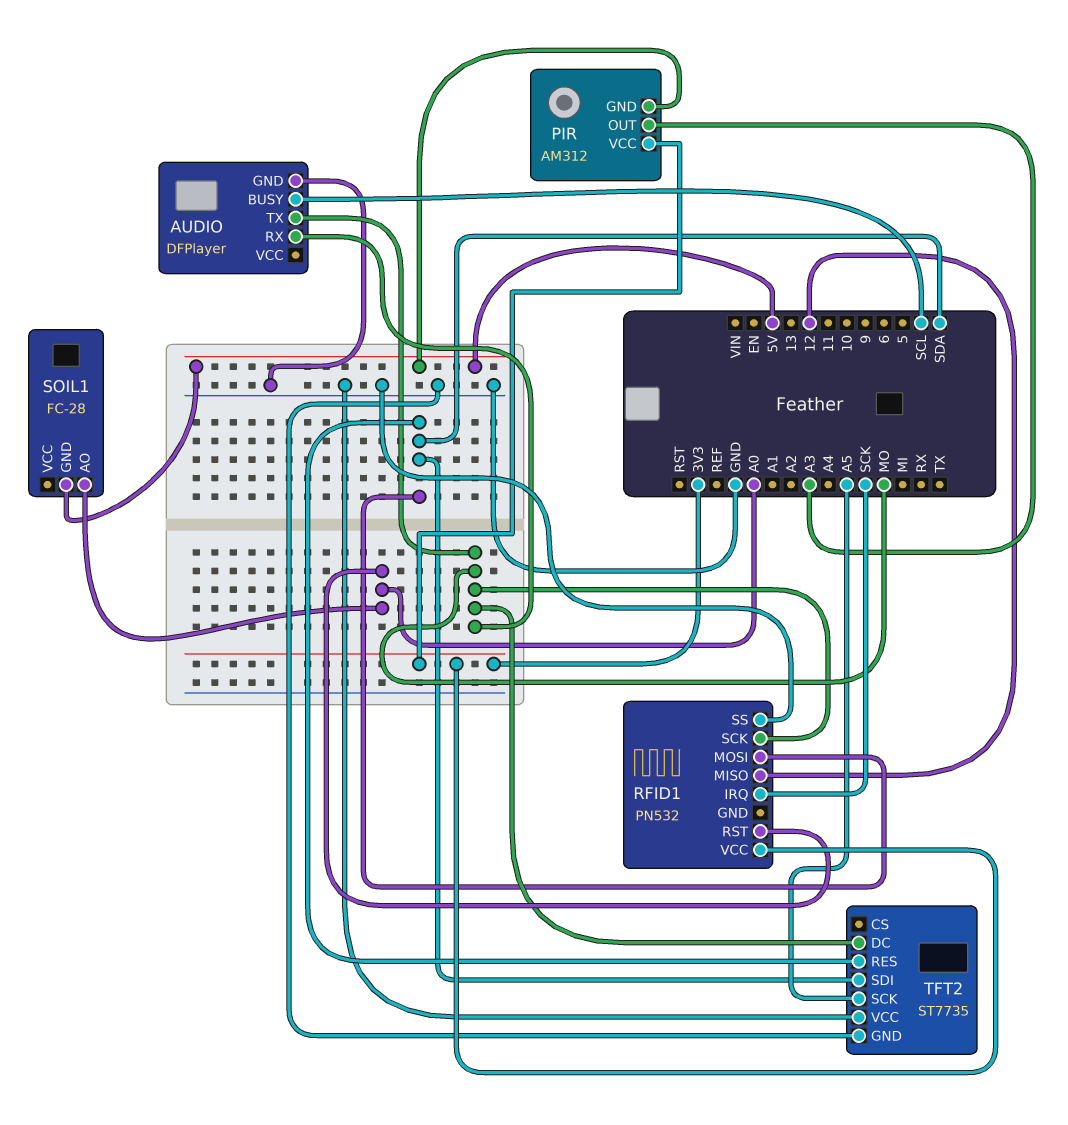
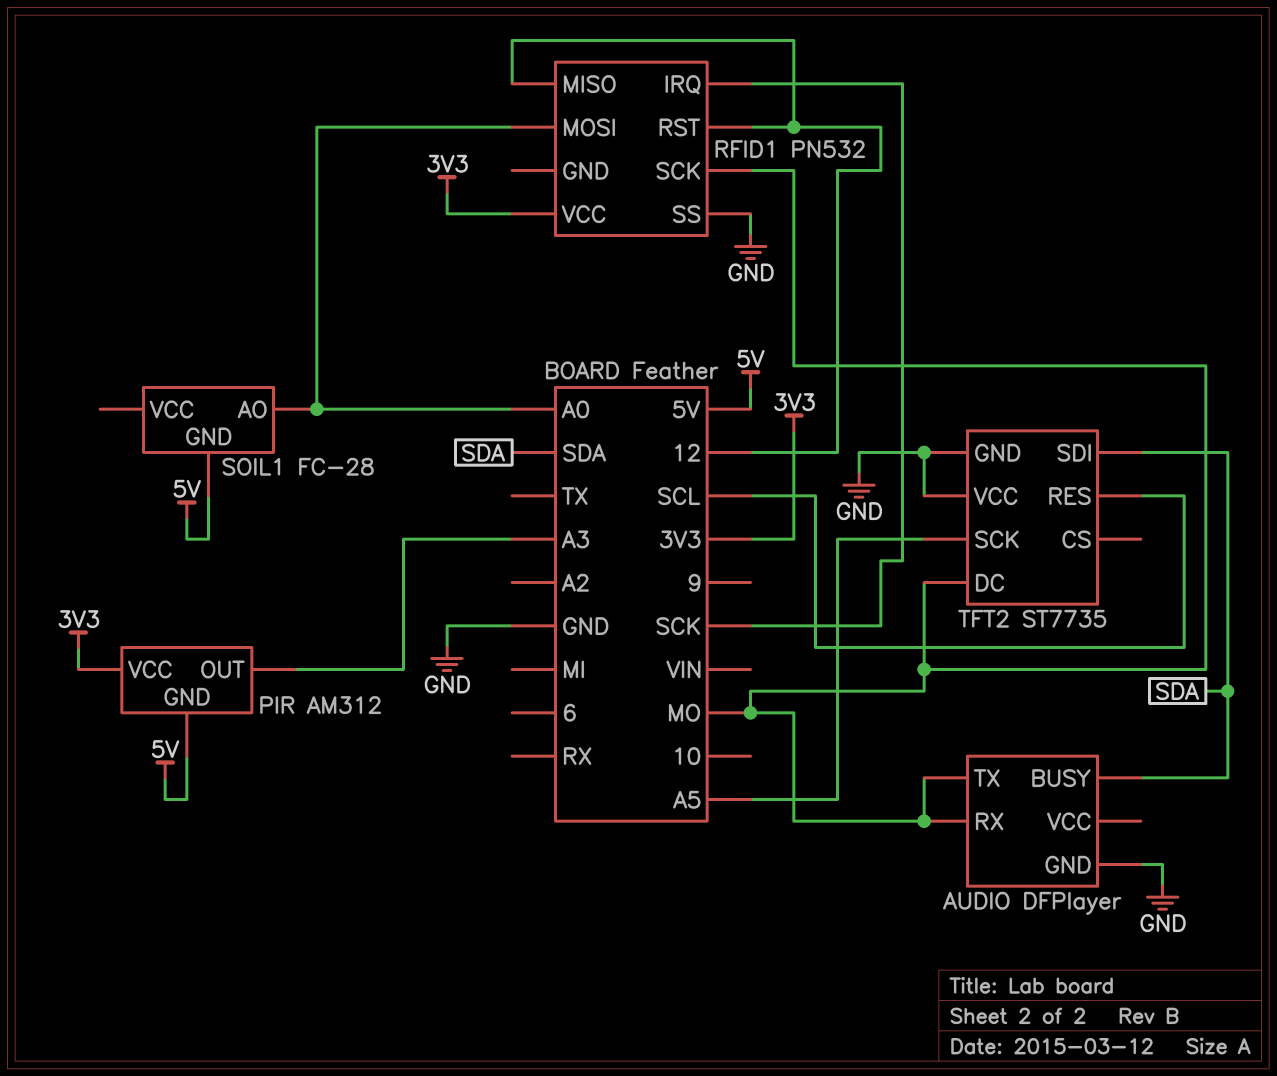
AUDIO pin BUSY: SCL -> SDA
RFID1 pin MOSI: SDA -> A0
RFID1 pin RST: A0 -> 12
TFT2 pin RES: SDA -> SCL

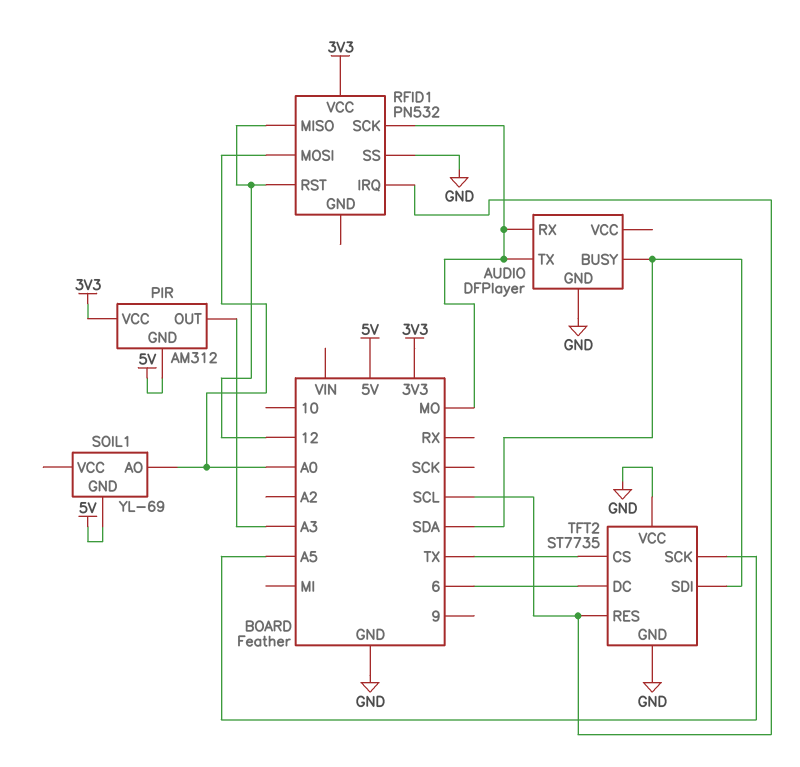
RFID1 pin IRQ: SCK -> SCL
SOIL1: FC-28 -> YL-69
TFT2 pin CS: none -> TX
TFT2 pin DC: MO -> 6

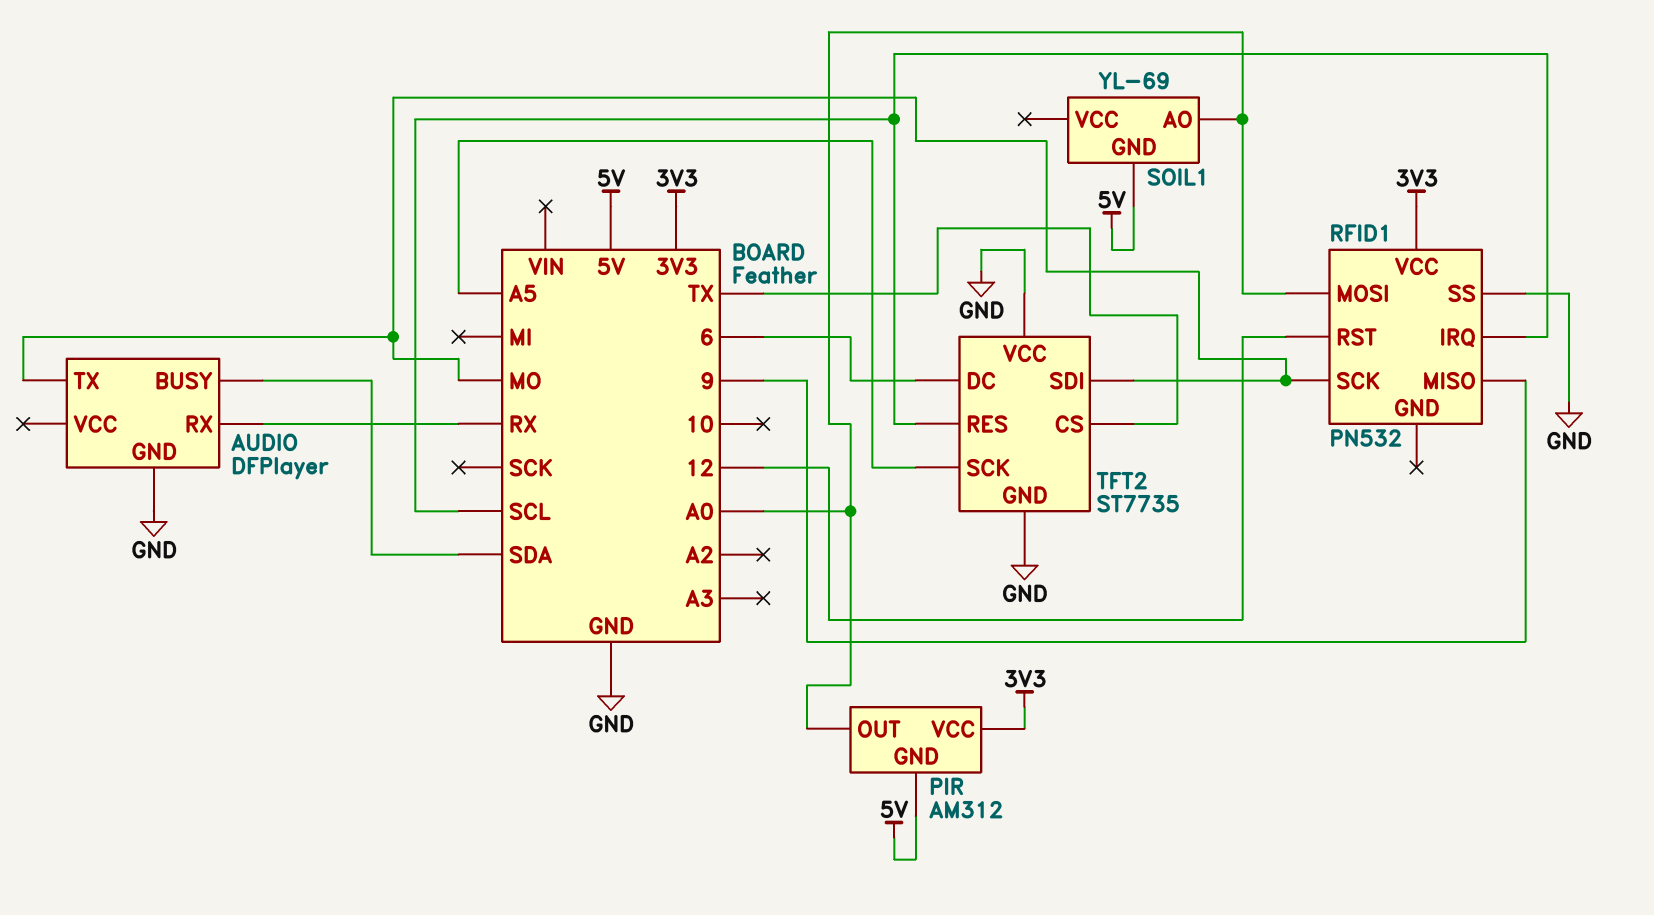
AUDIO pin RX: MO -> RX
PIR pin OUT: A3 -> A0
RFID1 pin MISO: 12 -> 9
TFT2 pin SDI: SDA -> MO

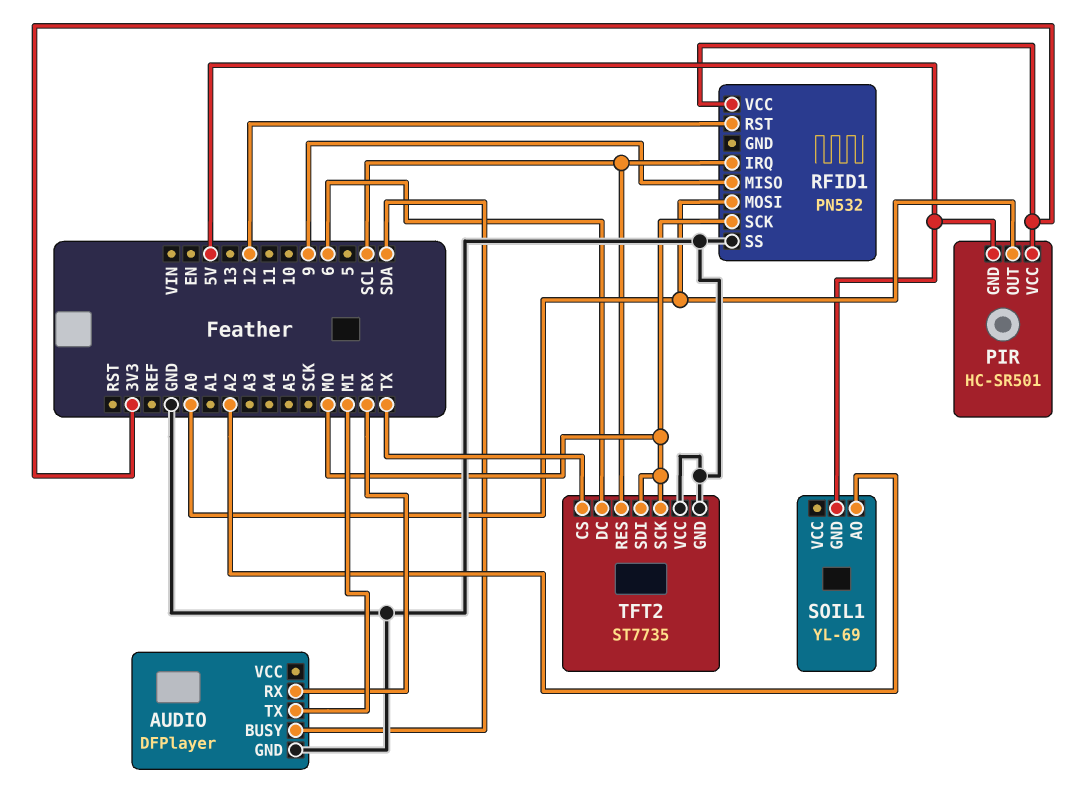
AUDIO pin TX: MO -> MI
PIR: AM312 -> HC-SR501
SOIL1 pin AO: A0 -> A2
TFT2 pin SCK: A5 -> MO

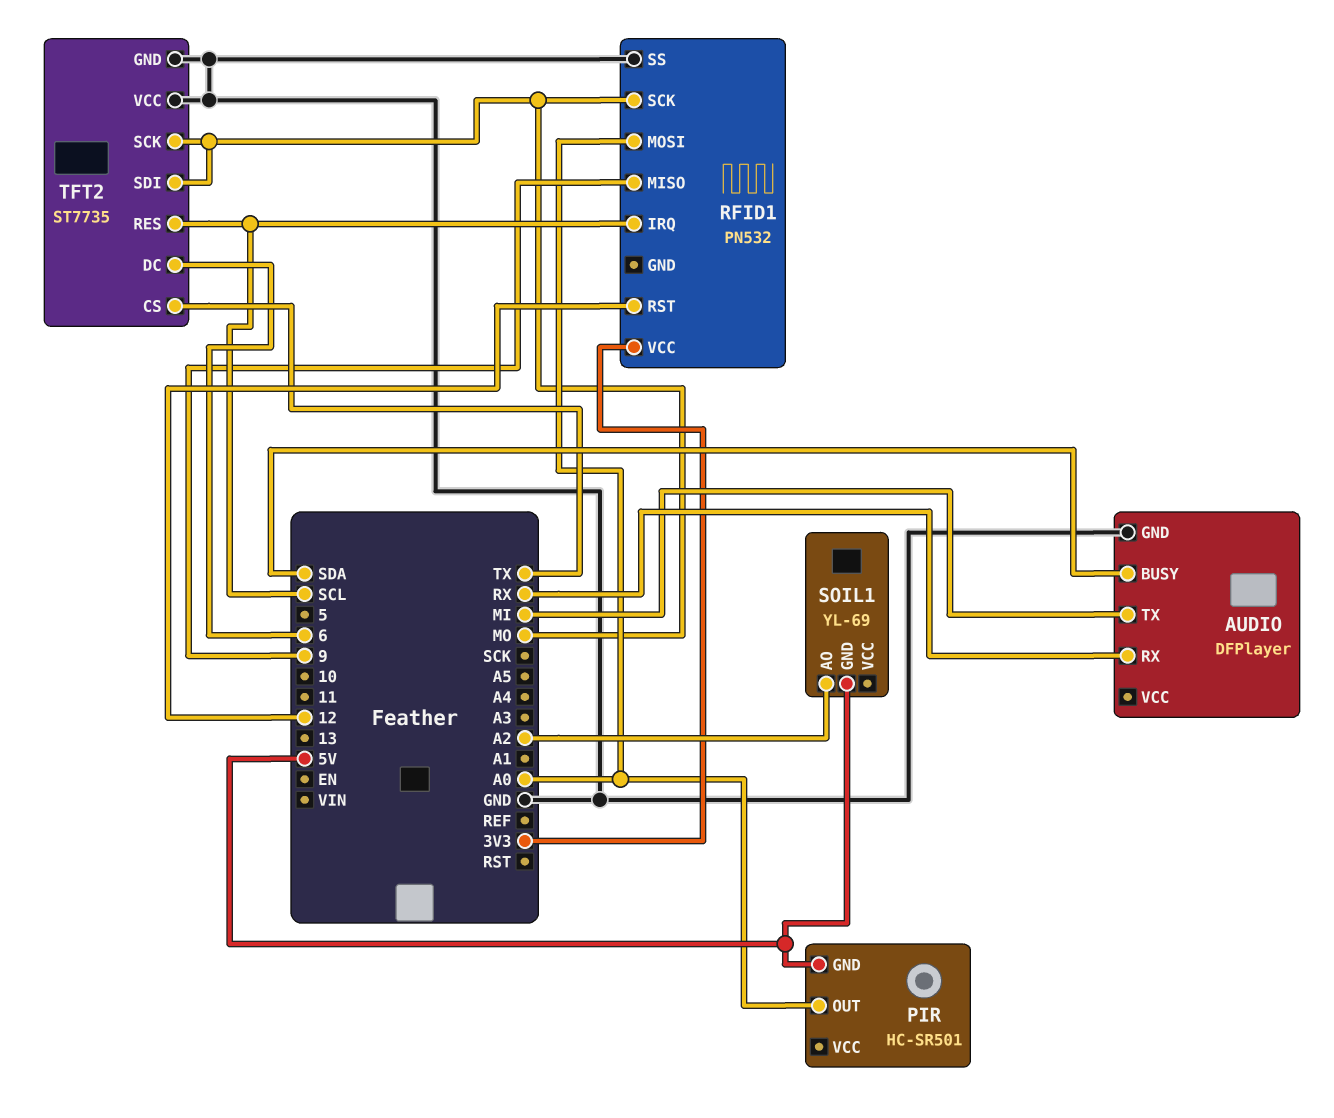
PIR pin VCC: 3V3 -> none

